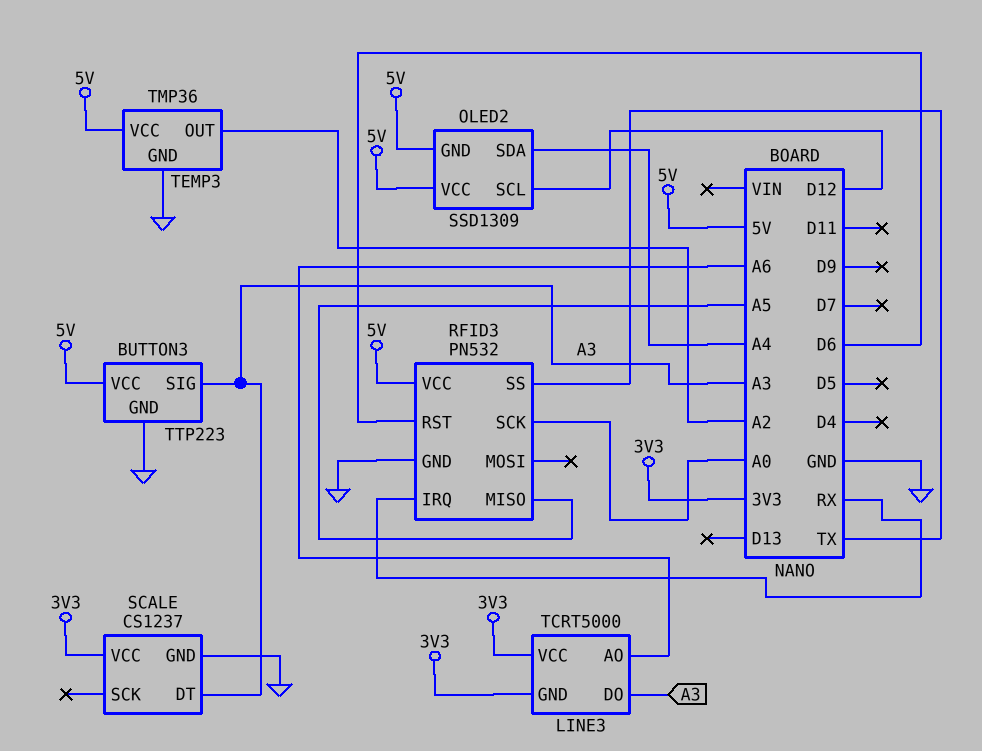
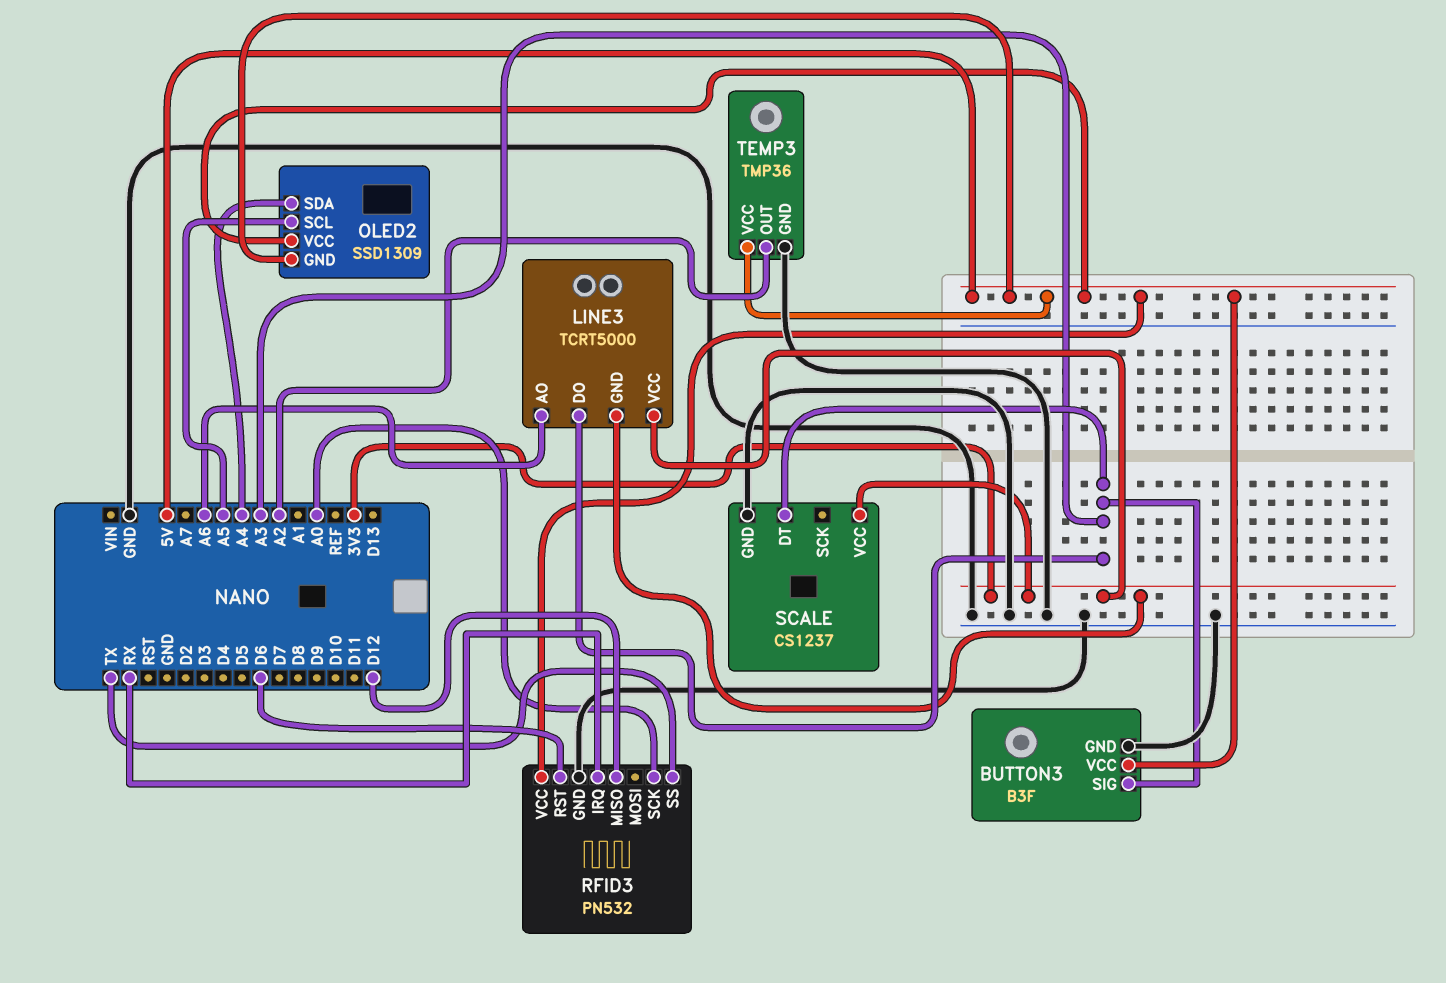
BUTTON3: TTP223 -> B3F
OLED2 pin SCL: D12 -> A5
RFID3 pin MISO: A5 -> D12

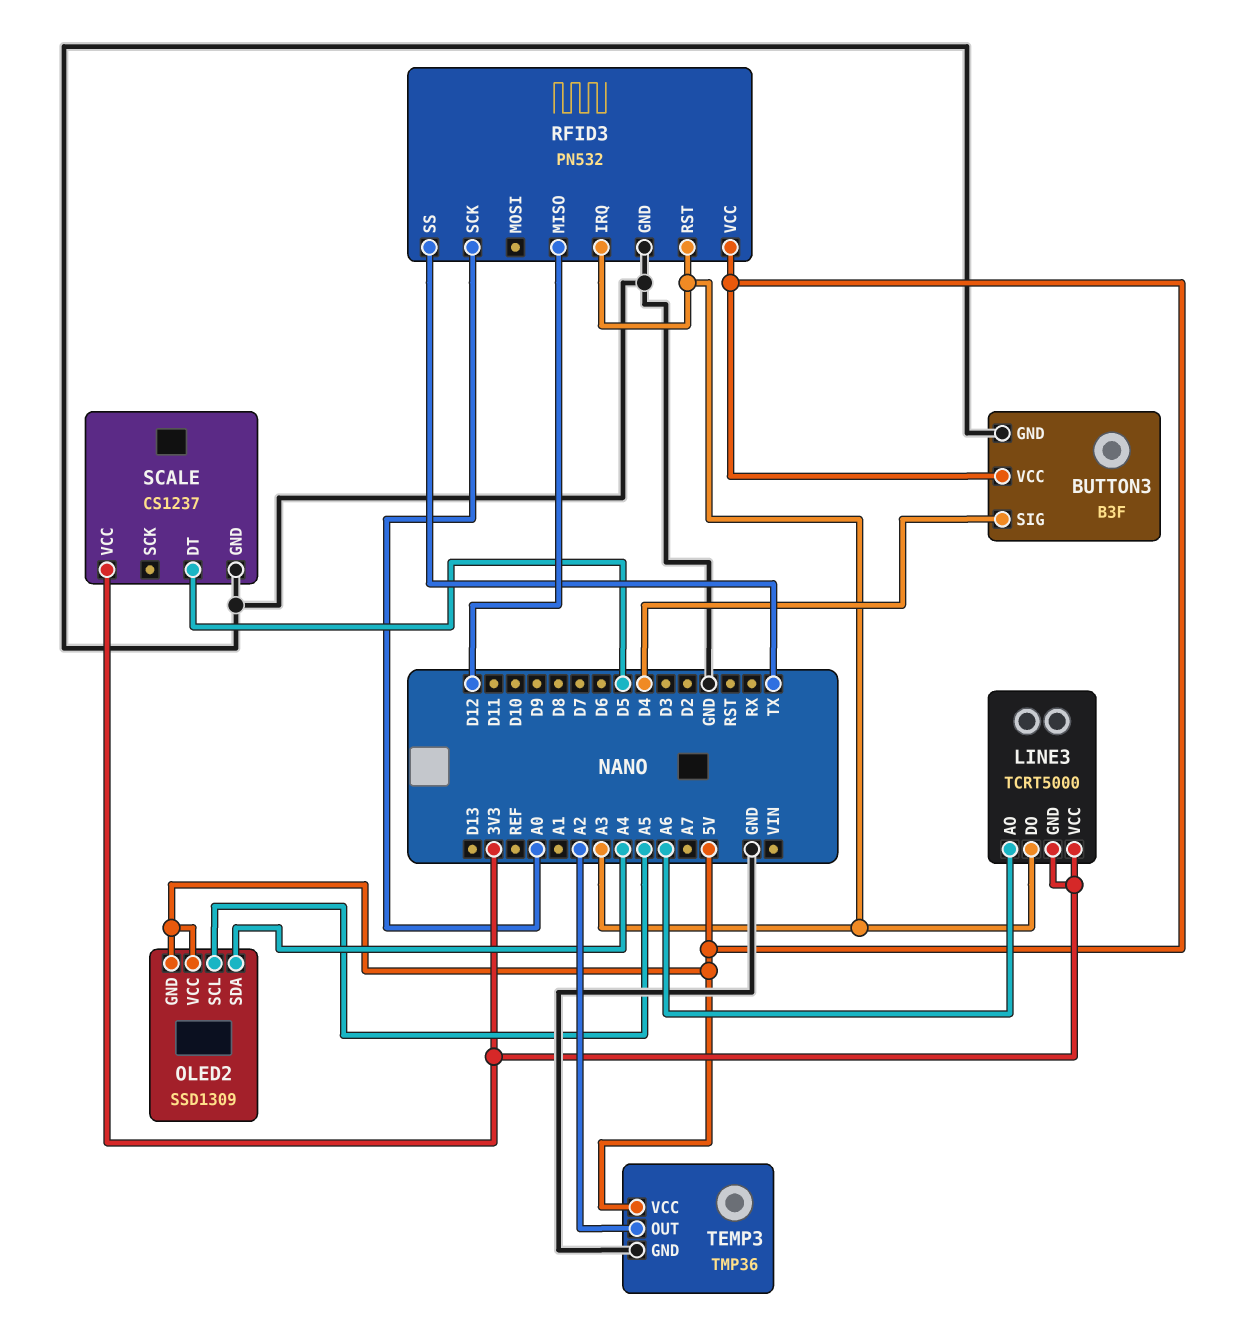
BUTTON3 pin SIG: A3 -> D4
RFID3 pin IRQ: RX -> A3
RFID3 pin RST: D6 -> A3
SCALE pin DT: A3 -> D5

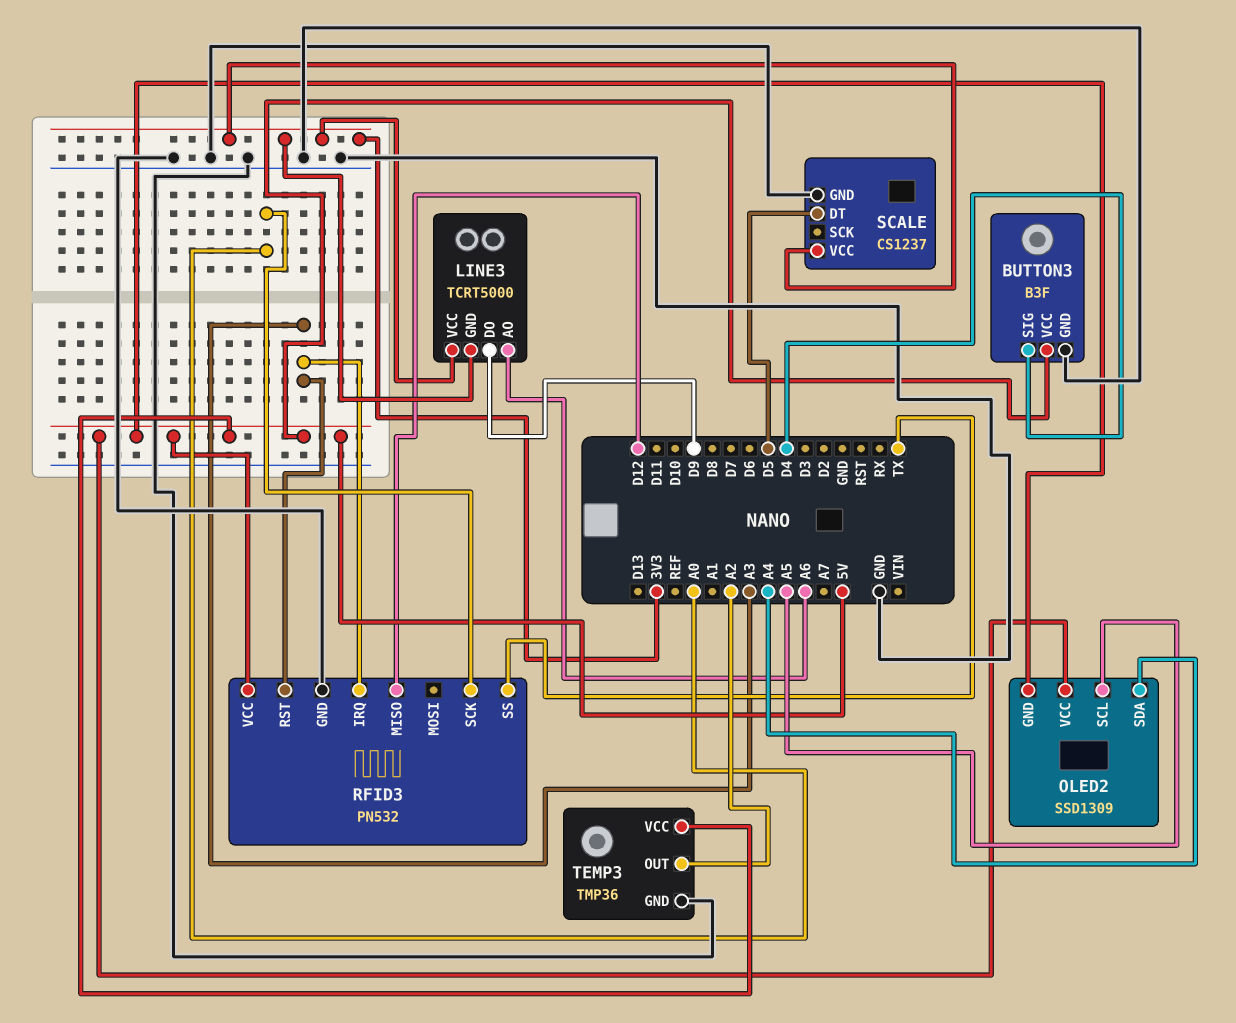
LINE3 pin DO: A3 -> D9

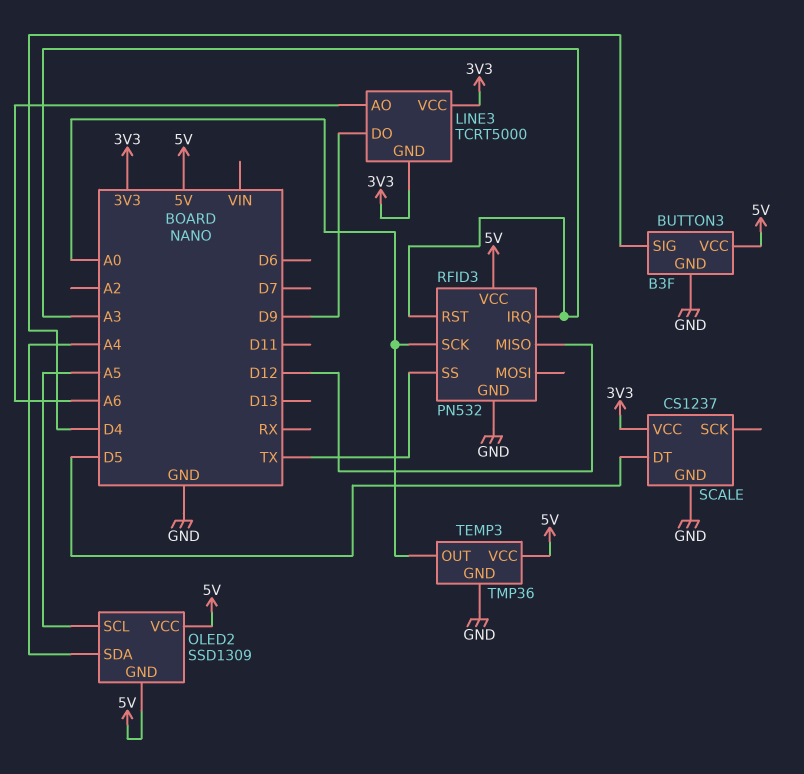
TEMP3 pin OUT: A2 -> A0

